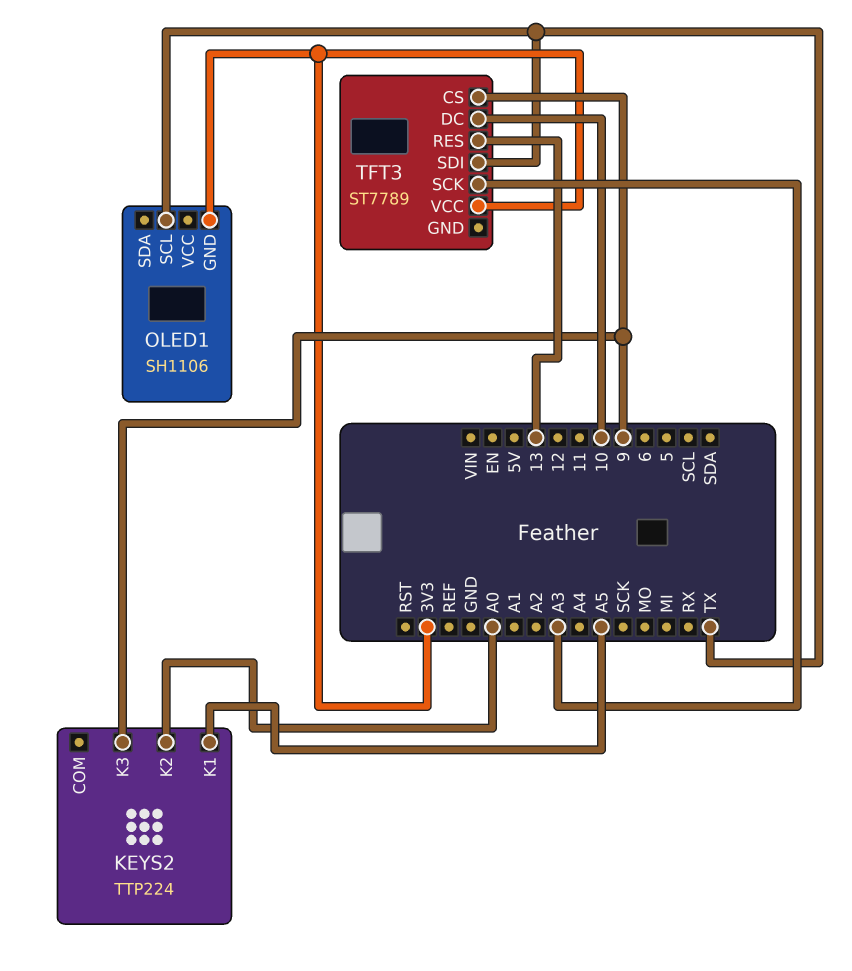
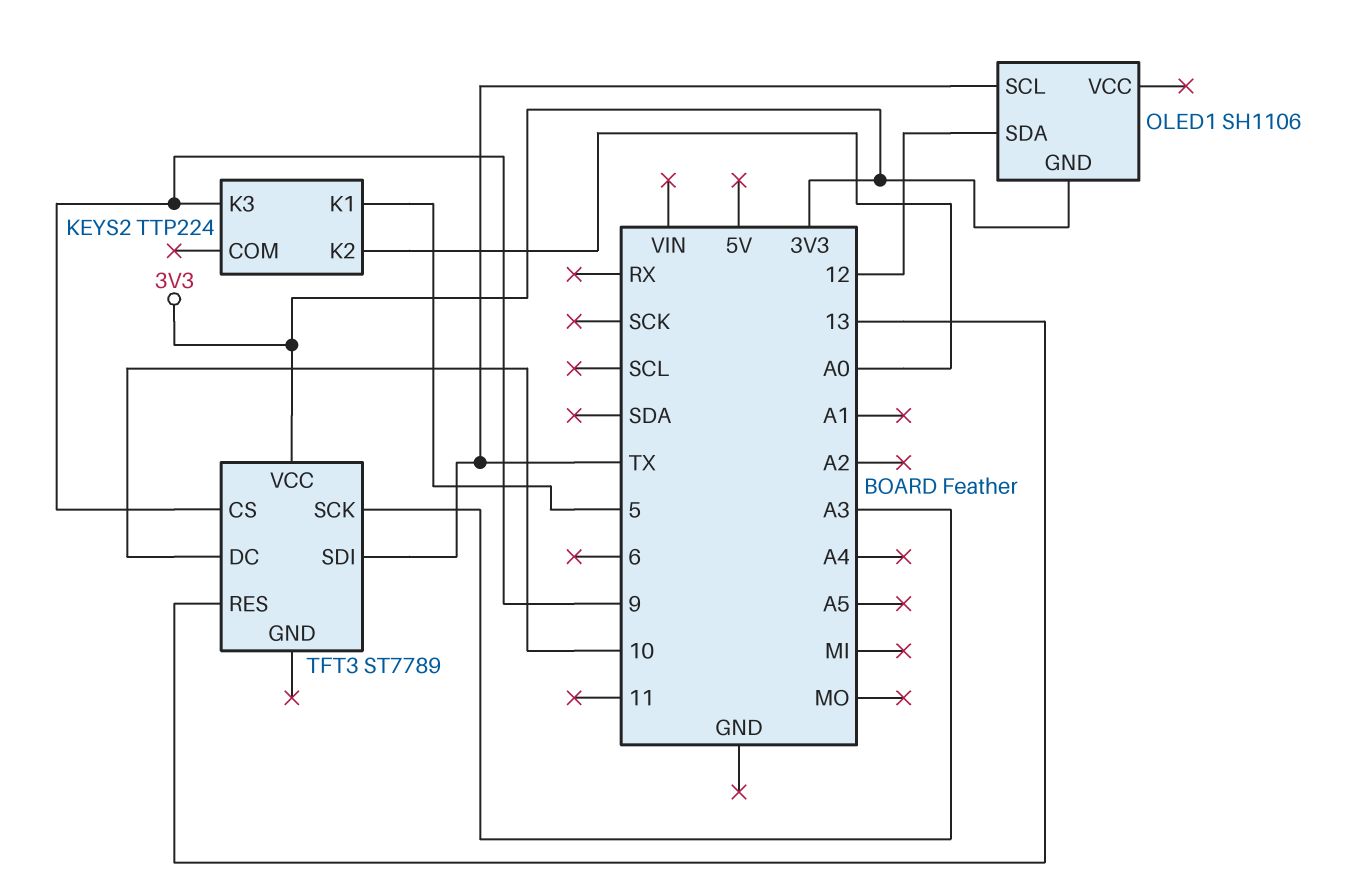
KEYS2 pin K1: A5 -> 5
OLED1 pin SDA: none -> 12

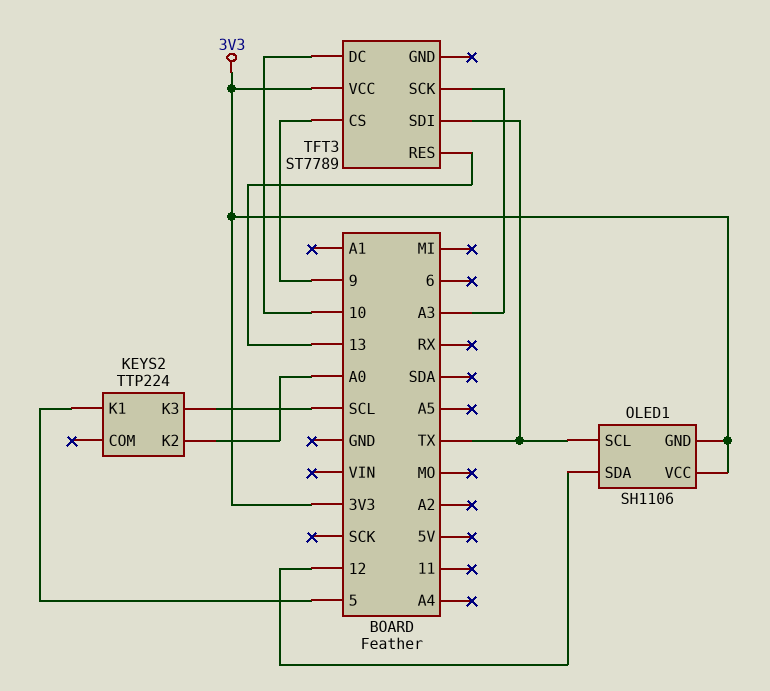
KEYS2 pin K3: 9 -> SCL
OLED1 pin VCC: none -> 3V3

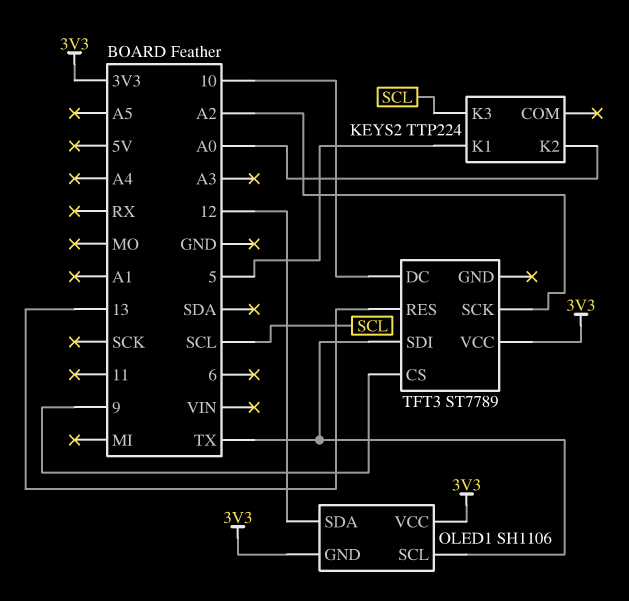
TFT3 pin SCK: A3 -> A2

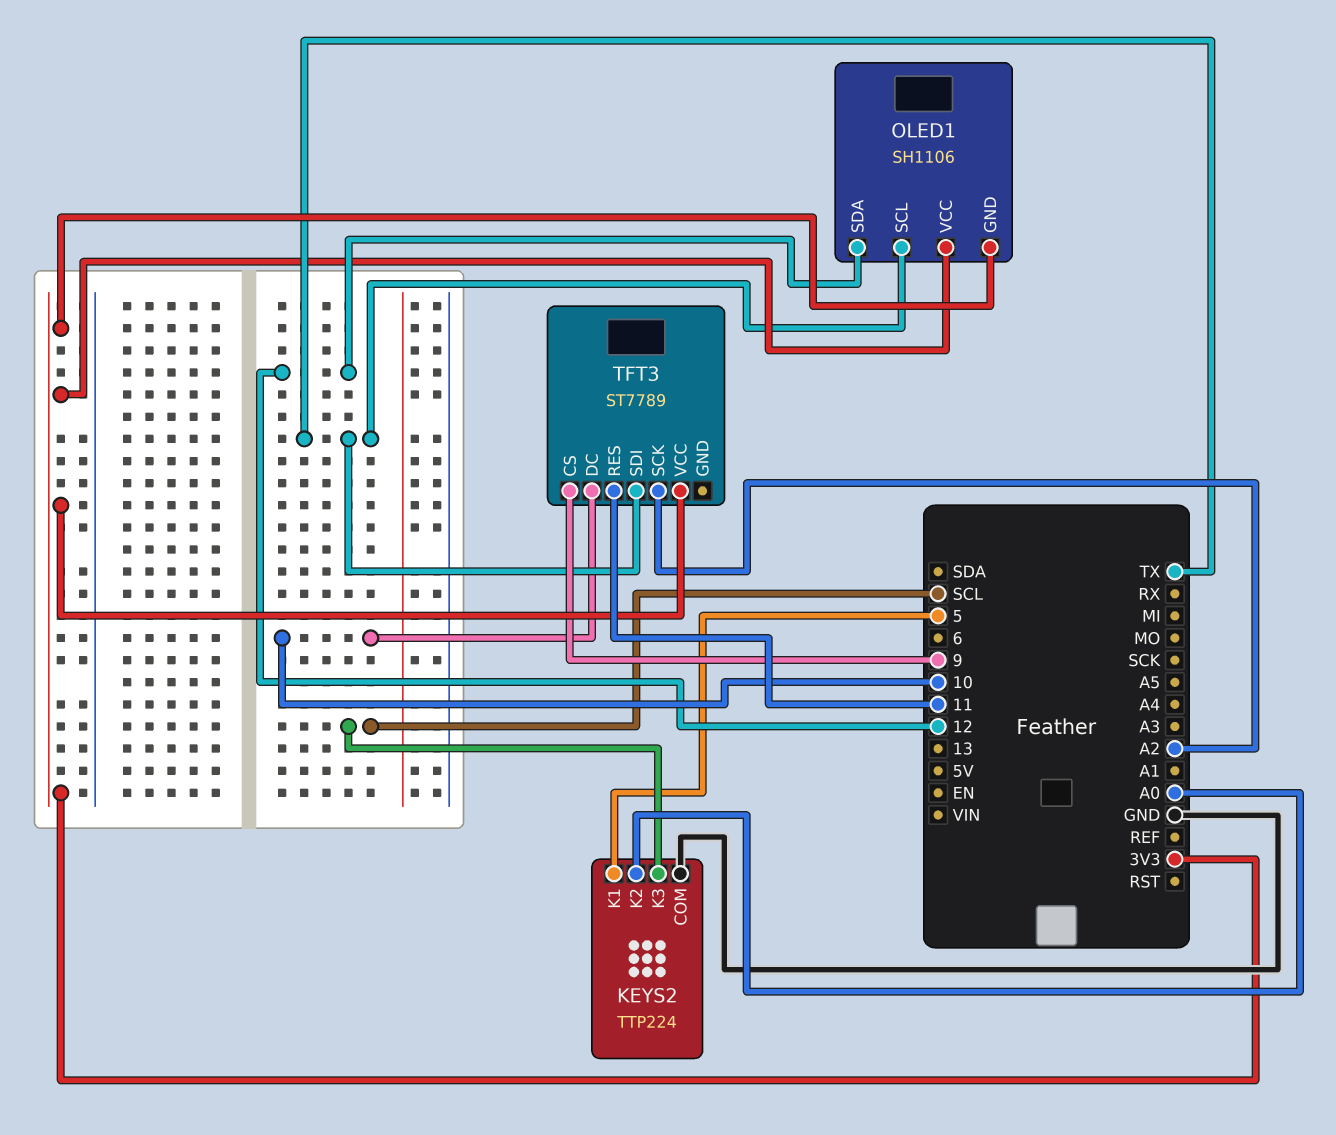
KEYS2 pin COM: none -> GND
TFT3 pin RES: 13 -> 11

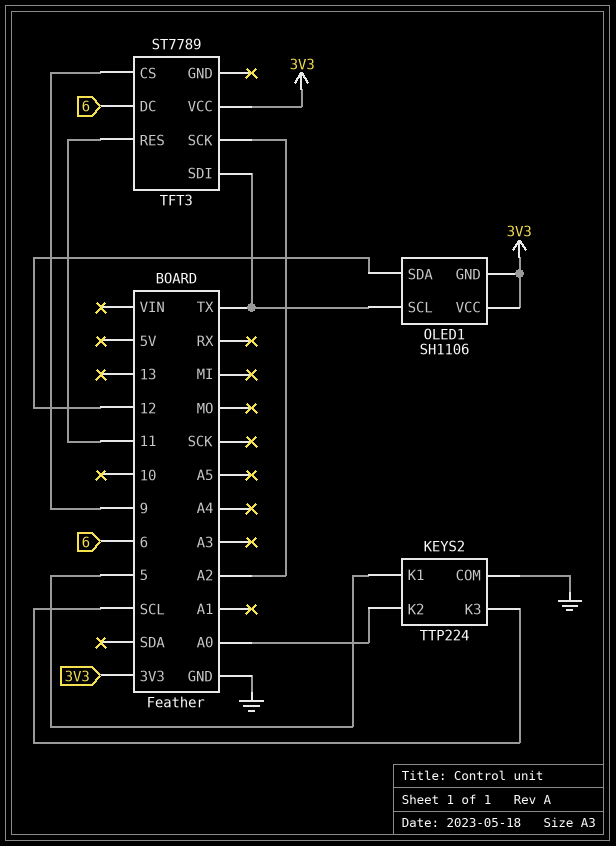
TFT3 pin DC: 10 -> 6

